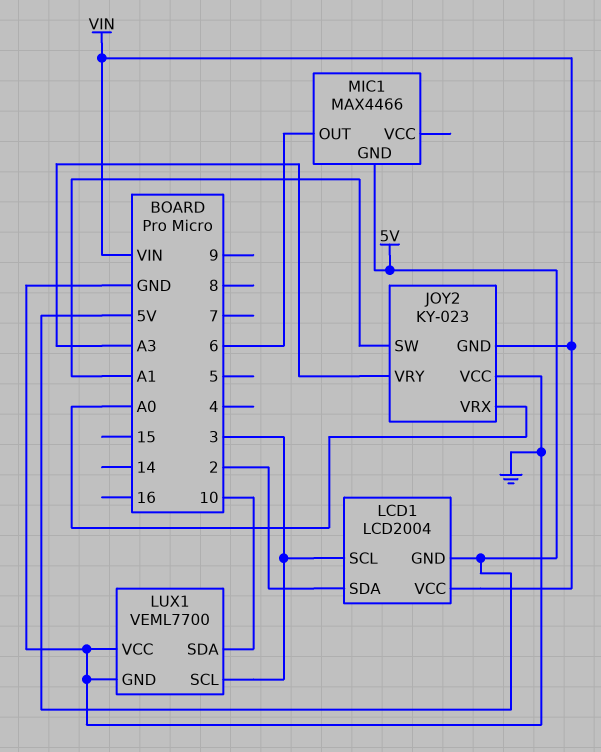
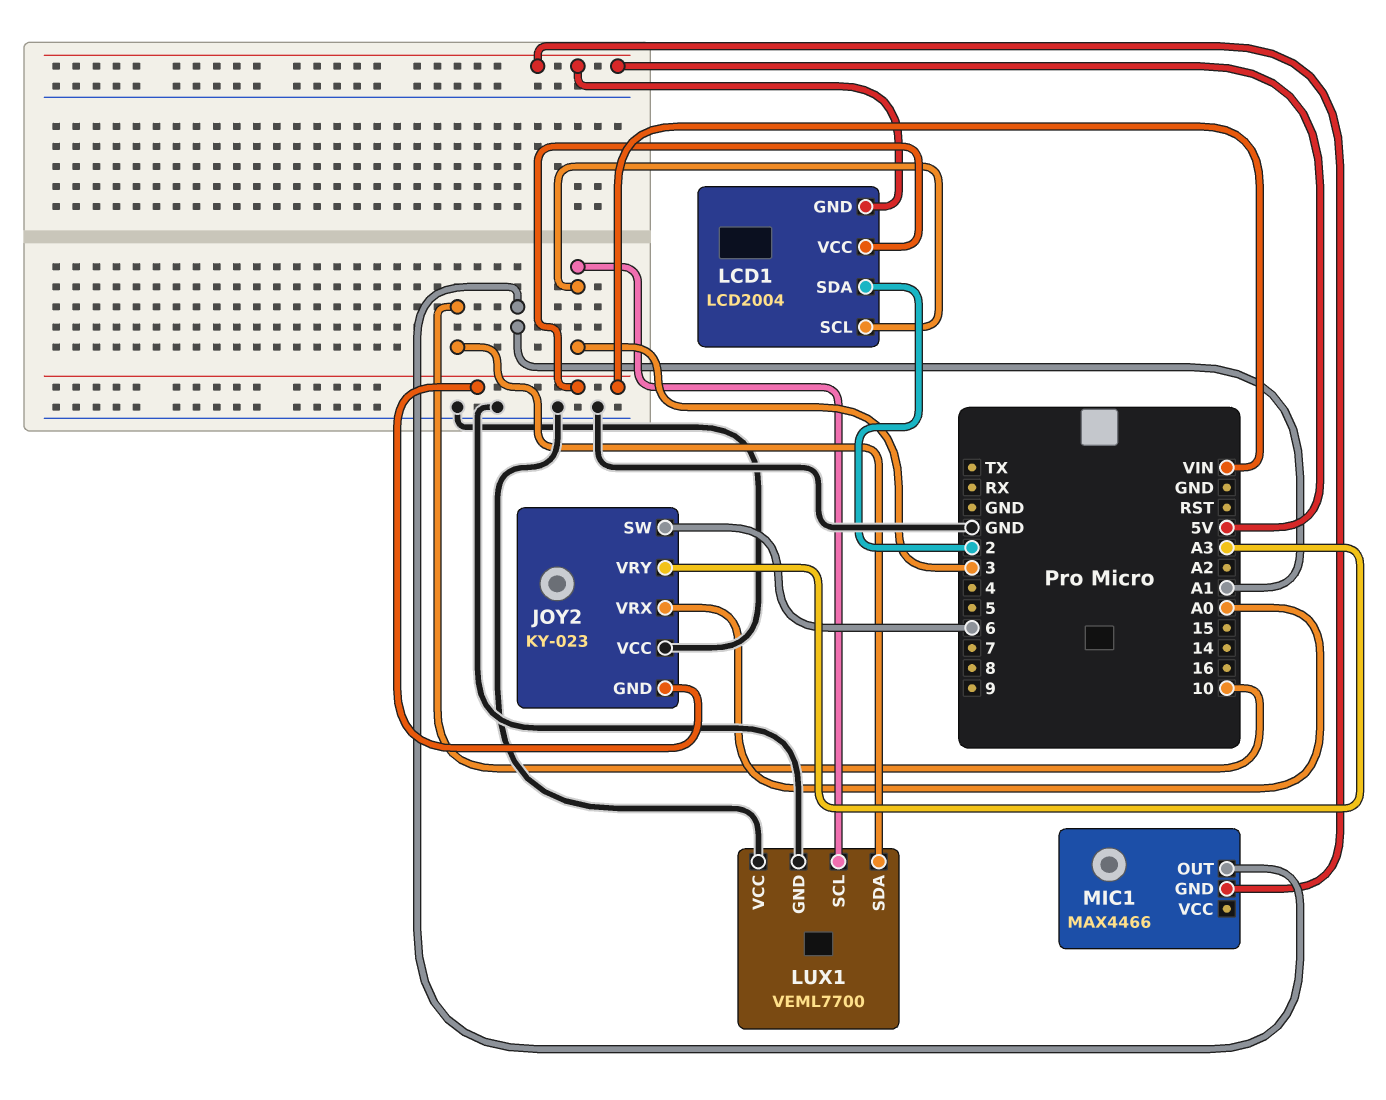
JOY2 pin SW: A1 -> 6
MIC1 pin OUT: 6 -> A1

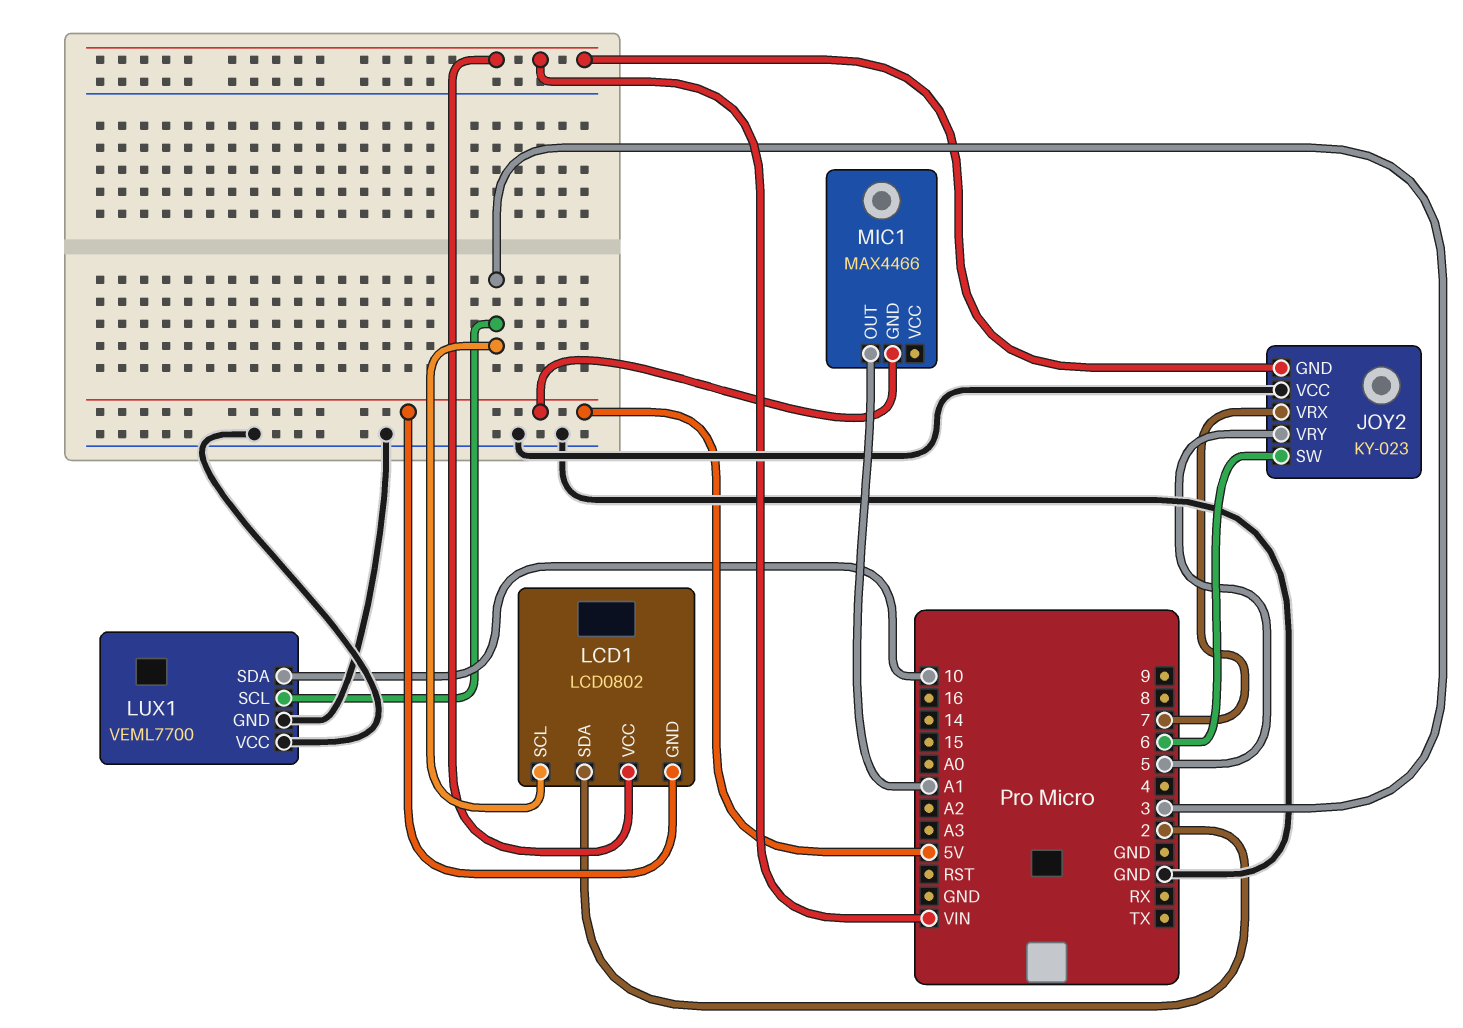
JOY2 pin VRX: A0 -> 7
JOY2 pin VRY: A3 -> 5
LCD1: LCD2004 -> LCD0802

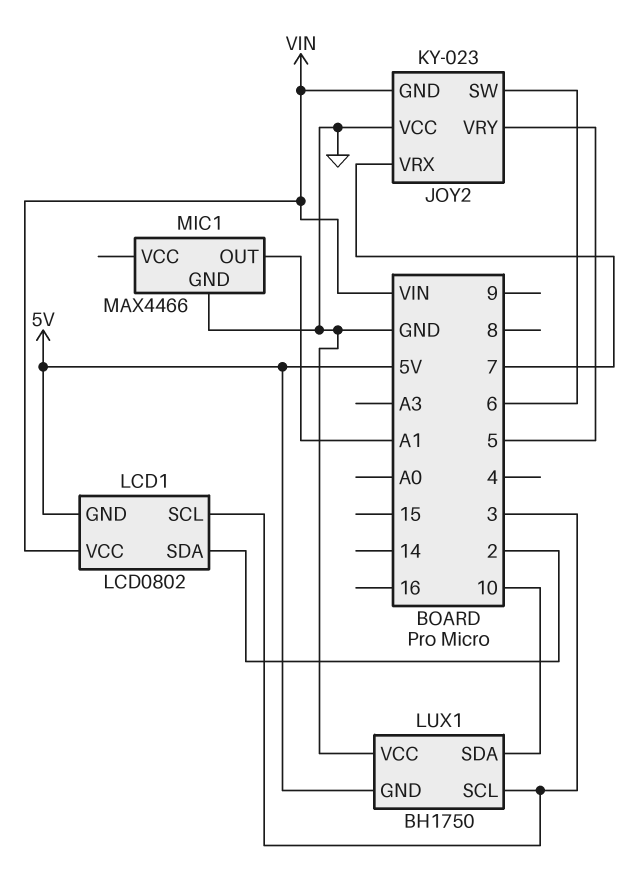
LUX1: VEML7700 -> BH1750
LUX1 pin GND: GND -> 5V
MIC1 pin GND: 5V -> GND

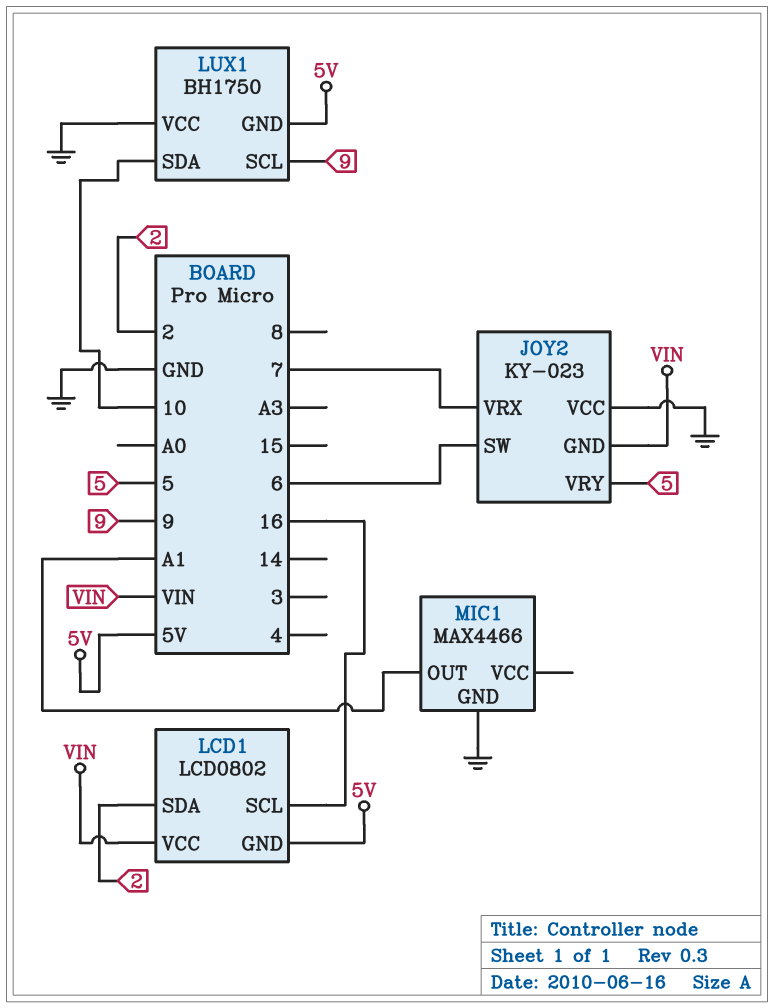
LCD1 pin SCL: 3 -> 16
LUX1 pin SCL: 3 -> 9

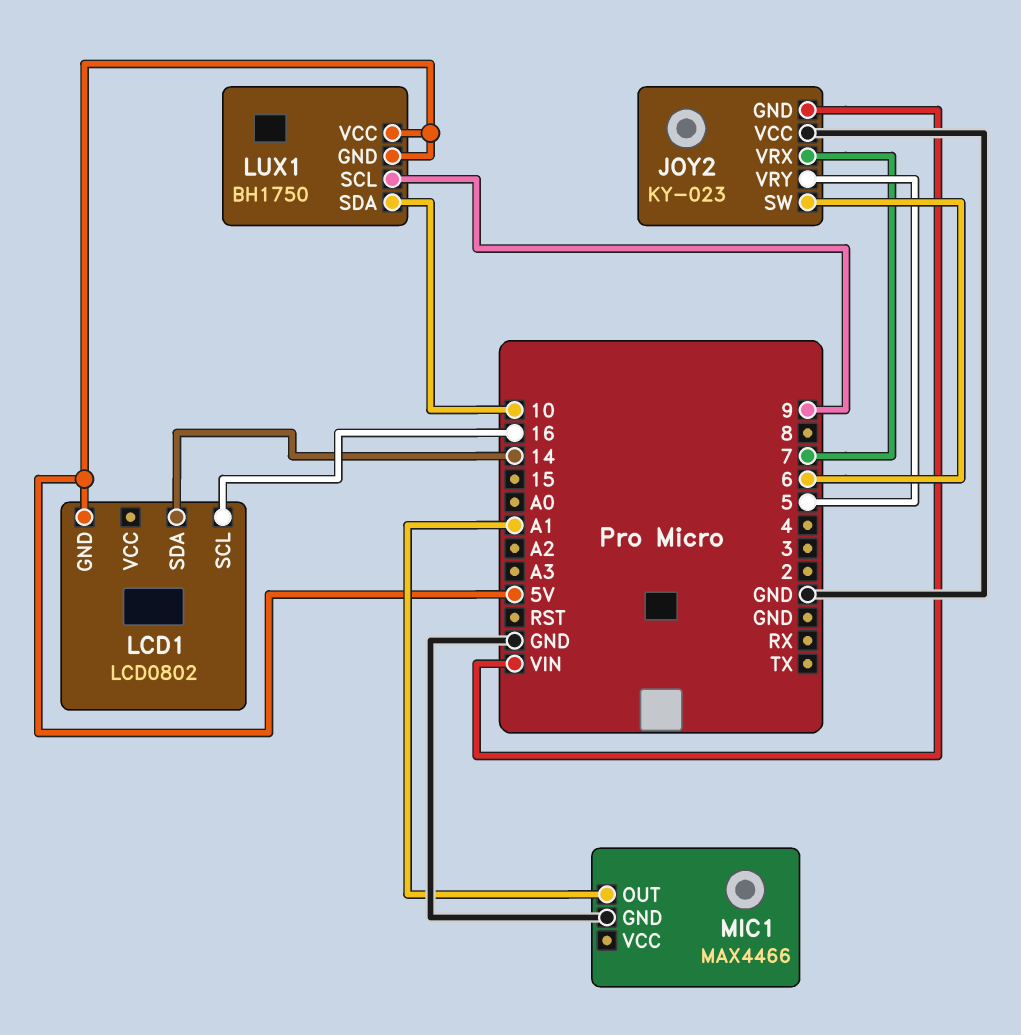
LCD1 pin SDA: 2 -> 14
LCD1 pin VCC: VIN -> none
LUX1 pin VCC: GND -> 5V

